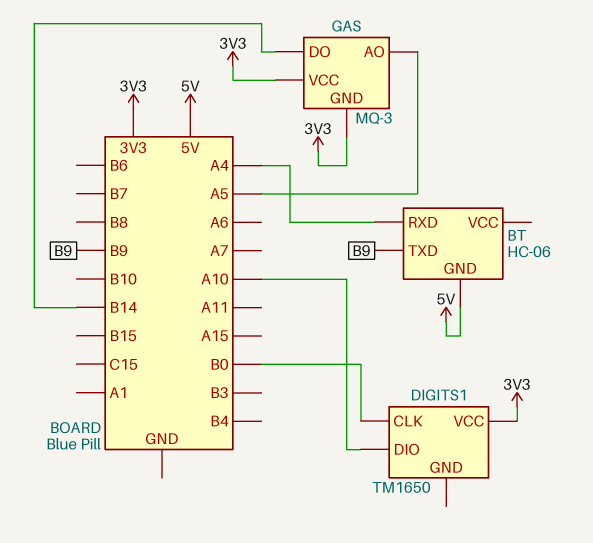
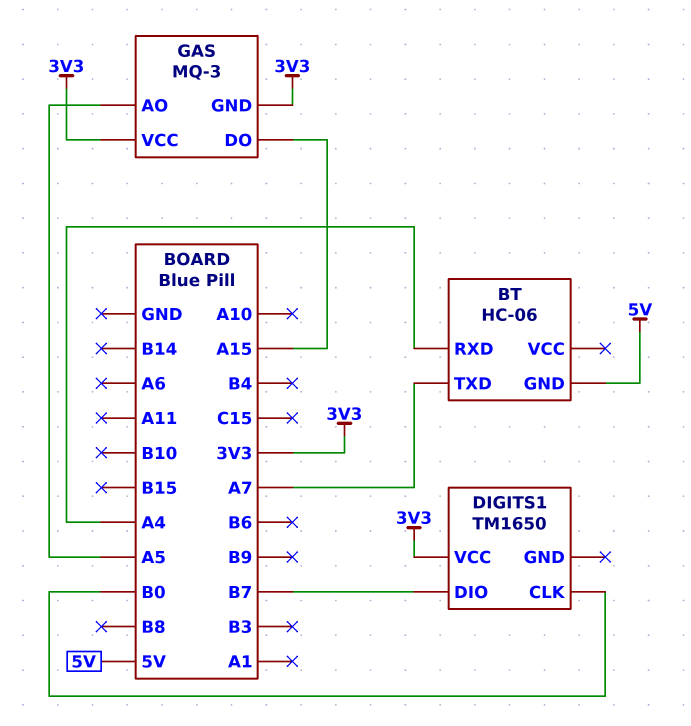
BT pin TXD: B9 -> A7
DIGITS1 pin DIO: A10 -> B7
GAS pin DO: B14 -> A15

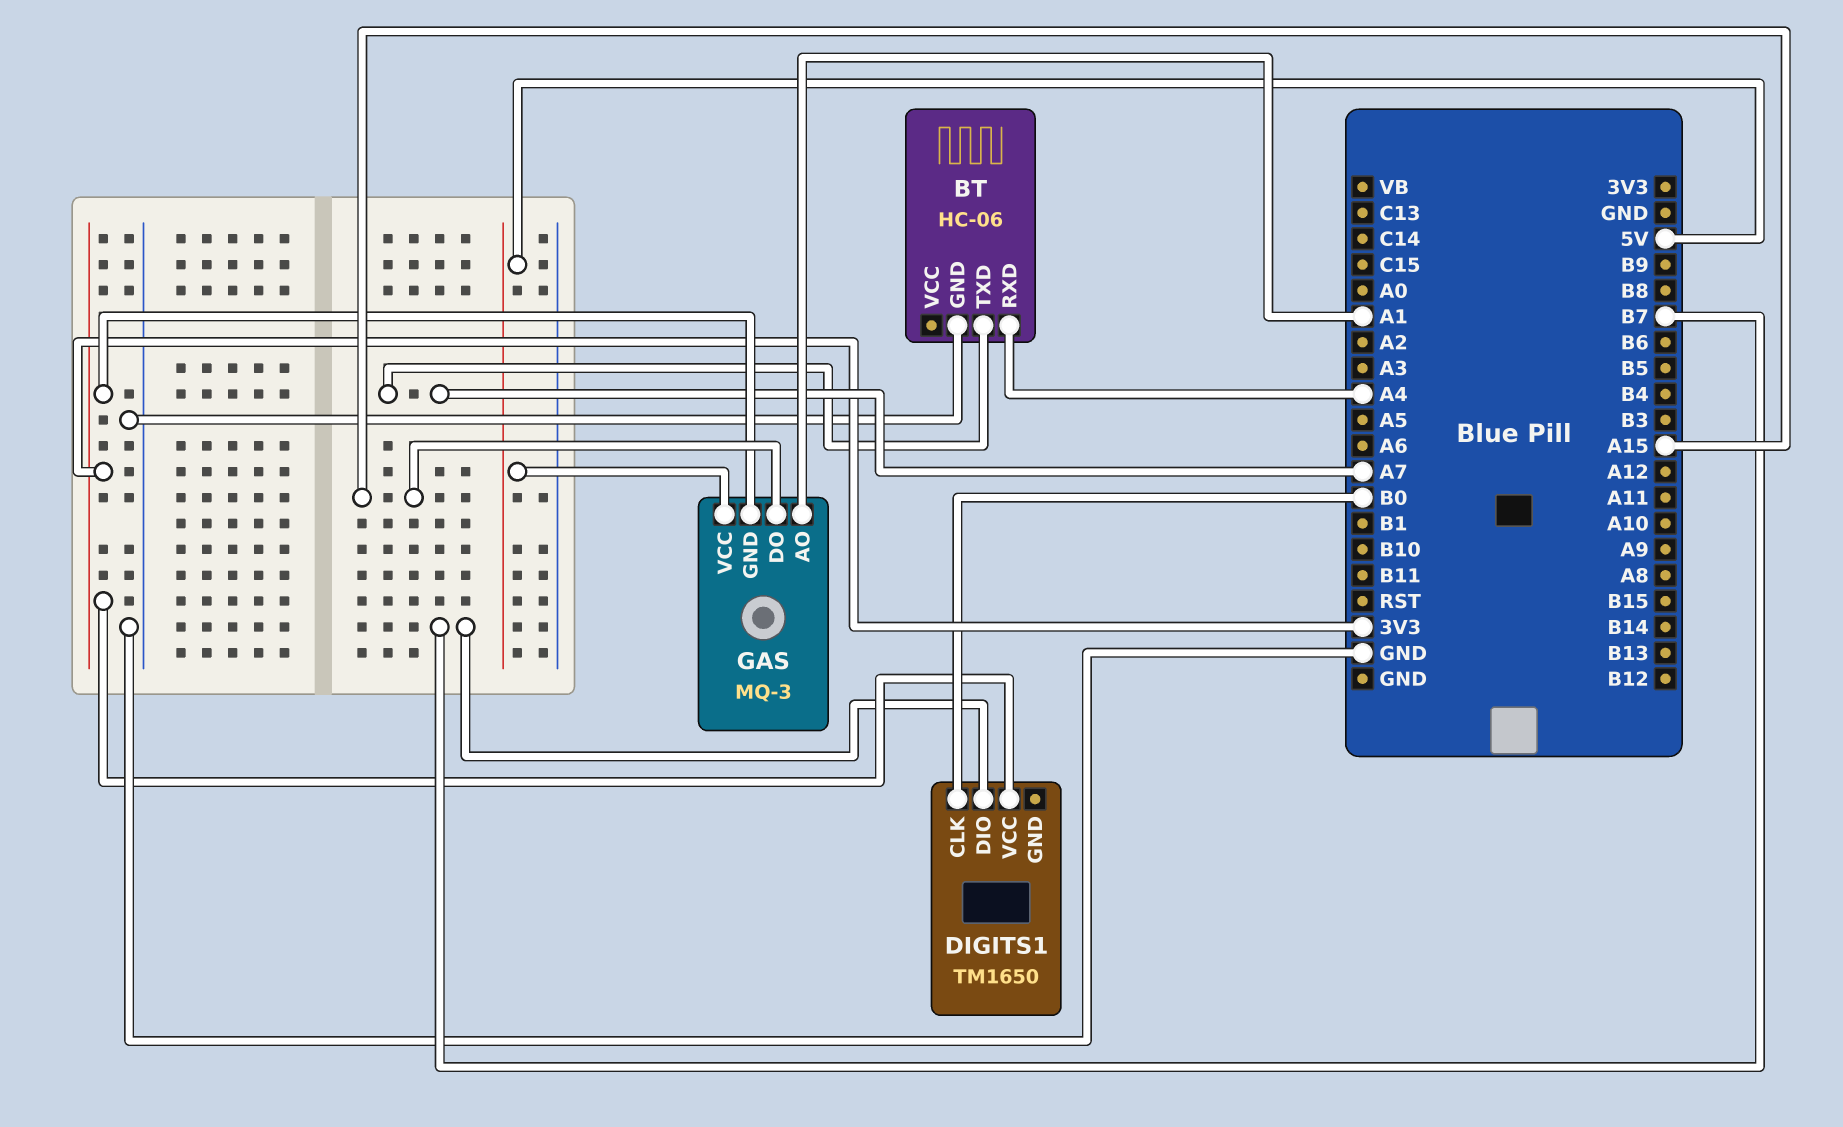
BT pin GND: 5V -> GND
GAS pin AO: A5 -> A1
GAS pin VCC: 3V3 -> 5V

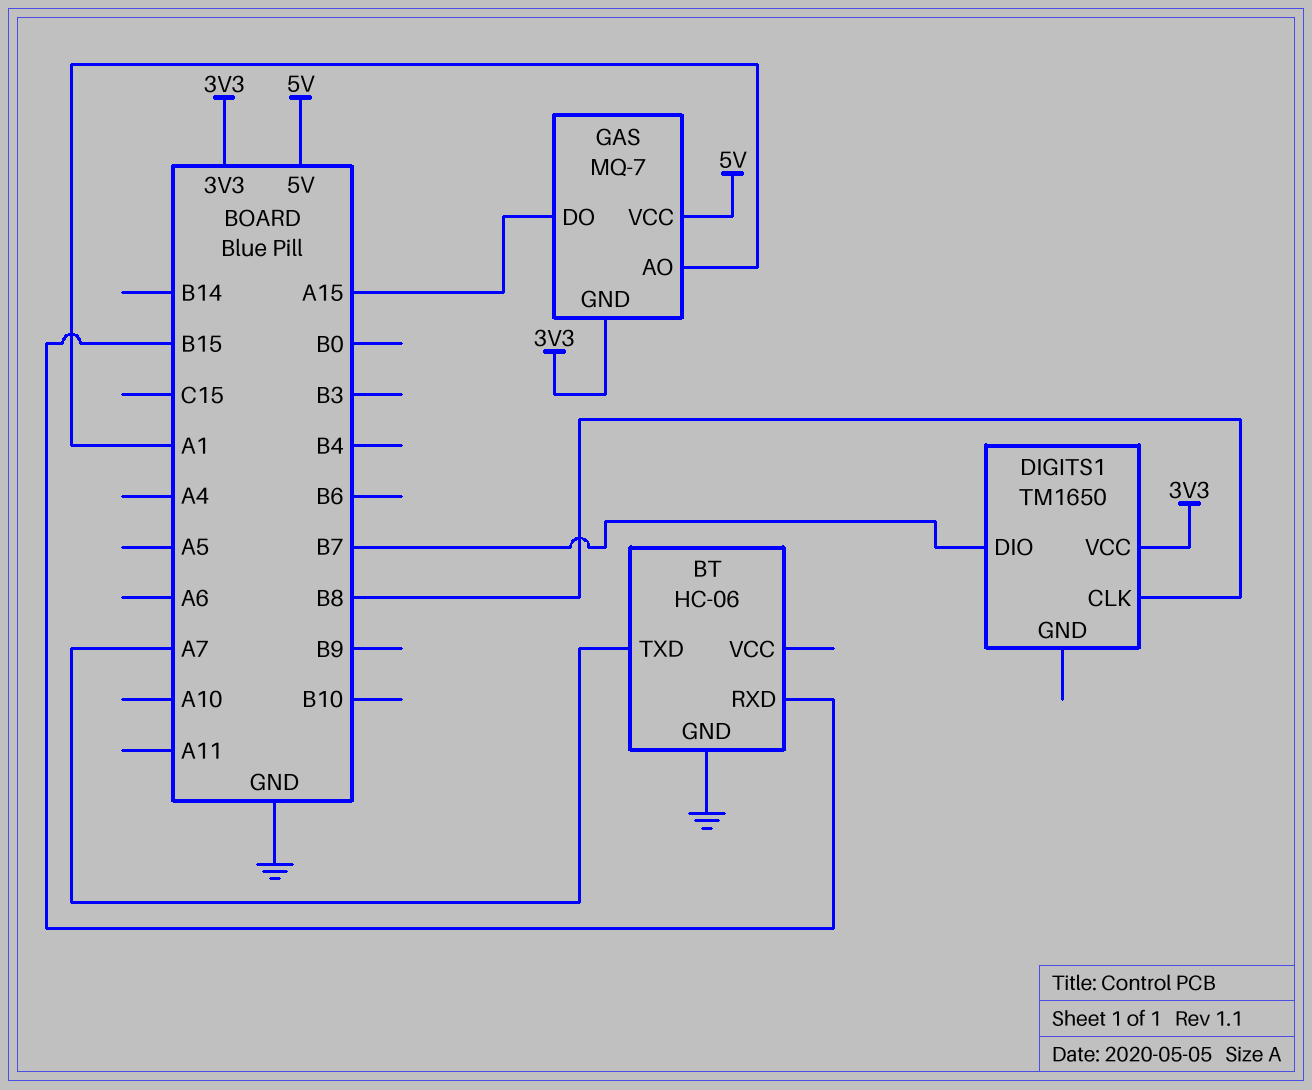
BT pin RXD: A4 -> B15
DIGITS1 pin CLK: B0 -> B8
GAS: MQ-3 -> MQ-7

